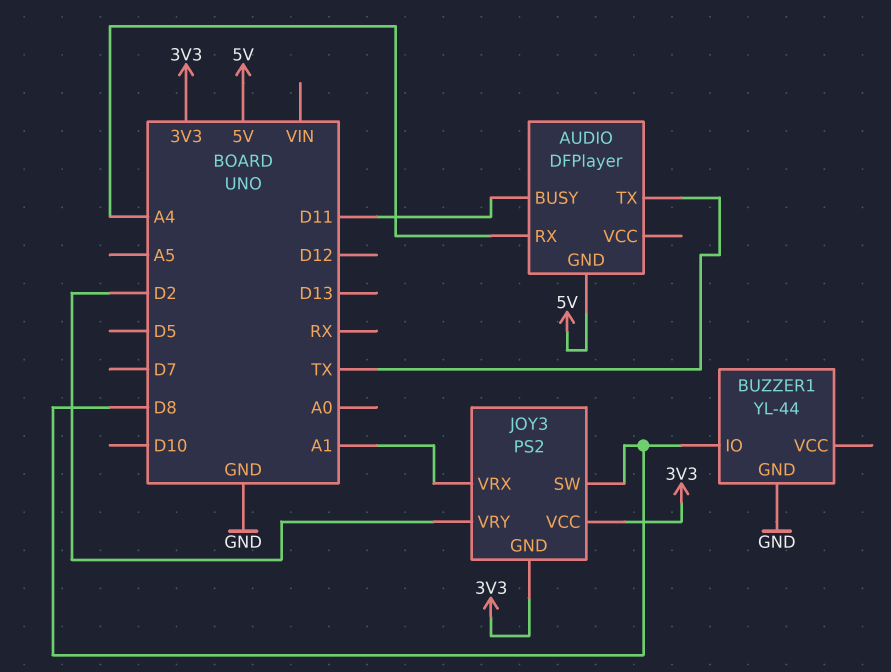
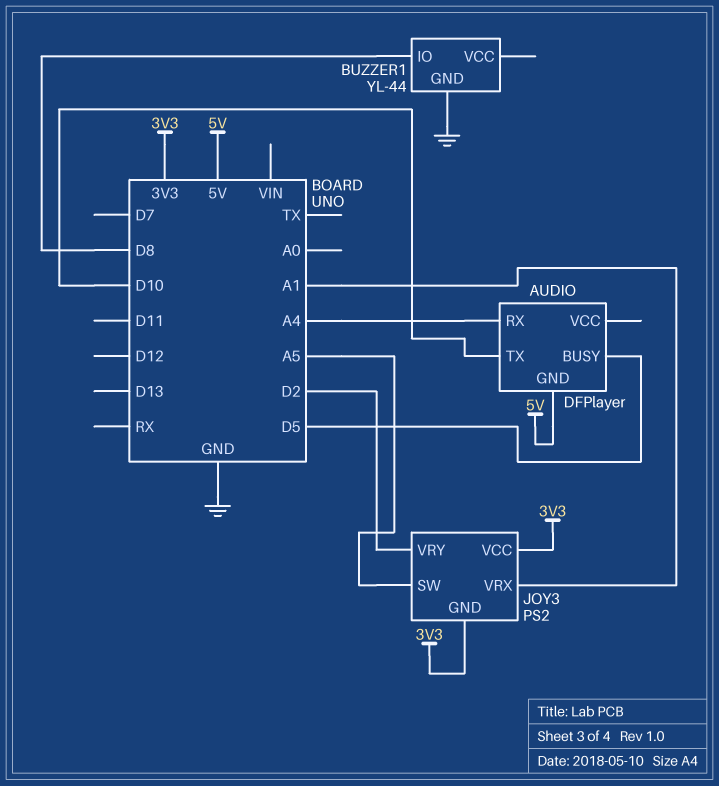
AUDIO pin BUSY: D11 -> D5
AUDIO pin TX: TX -> D10
JOY3 pin SW: D8 -> A5

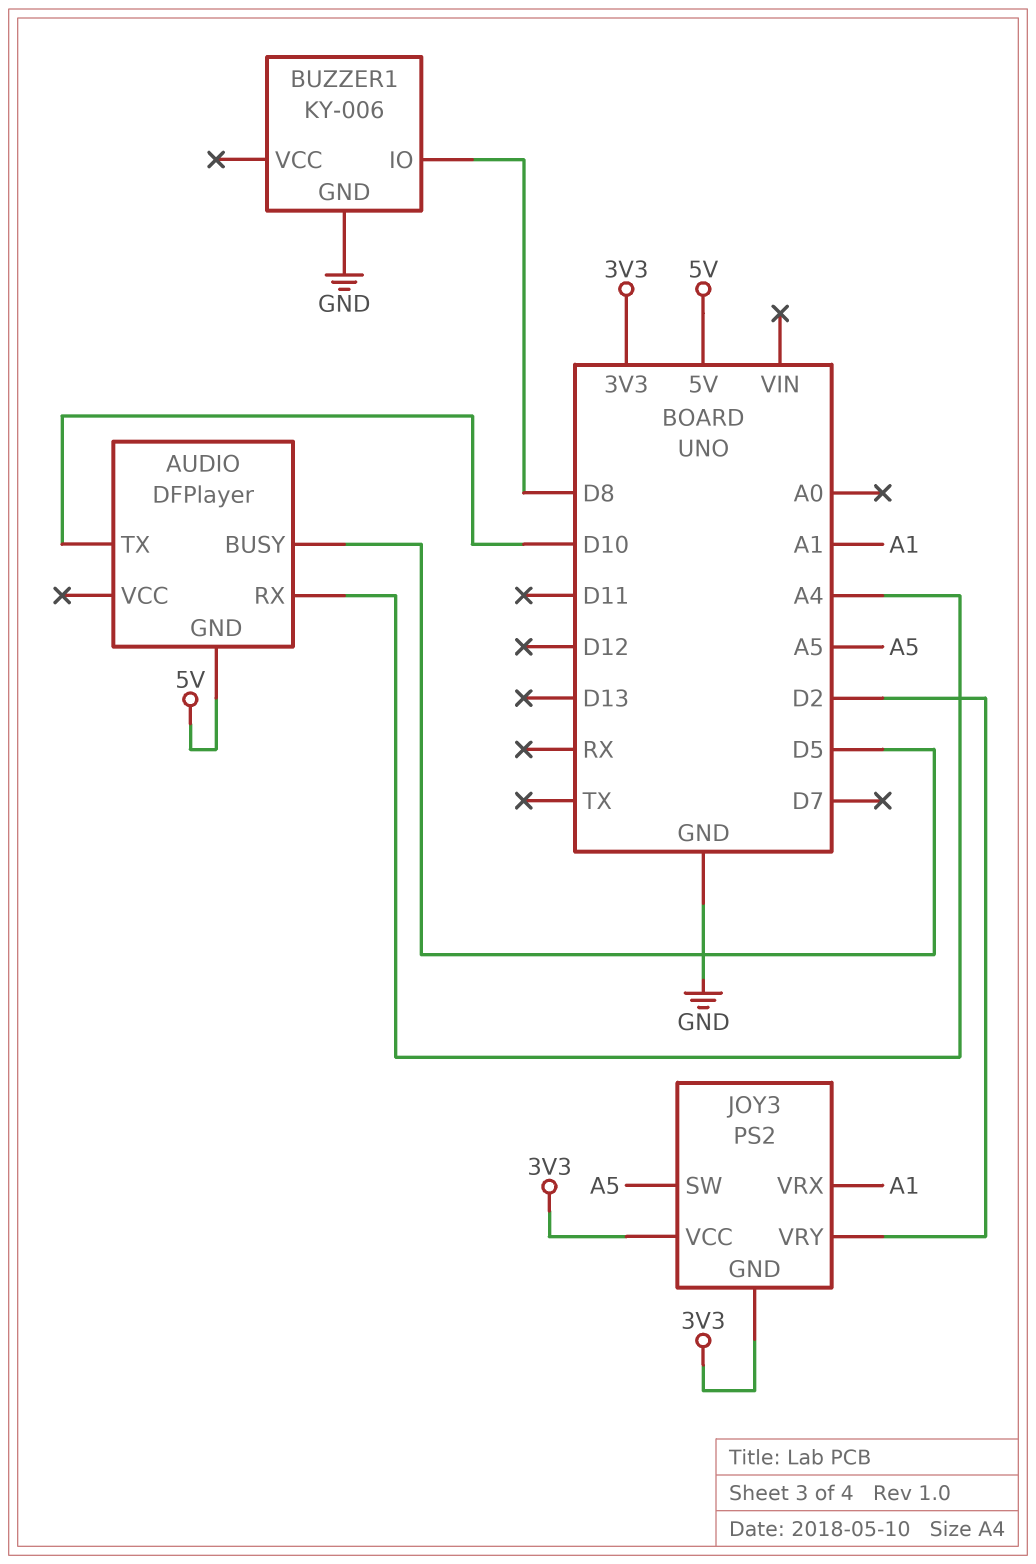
BUZZER1: YL-44 -> KY-006

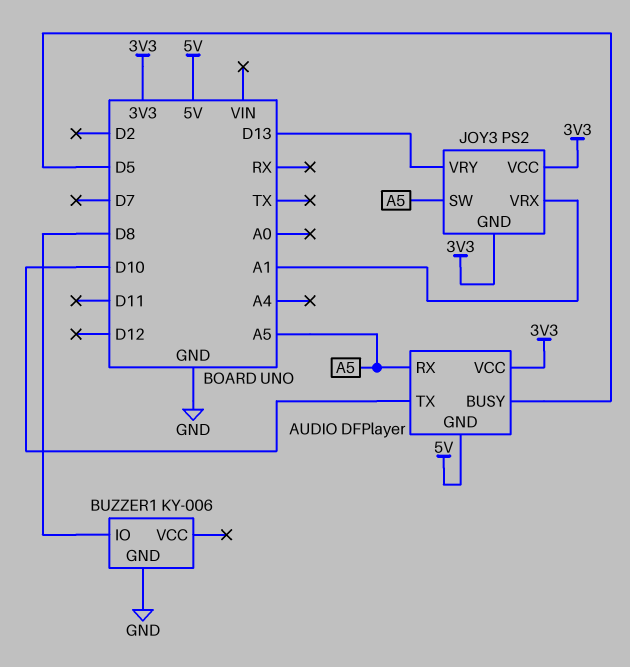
AUDIO pin RX: A4 -> A5
AUDIO pin VCC: none -> 3V3
JOY3 pin VRY: D2 -> D13

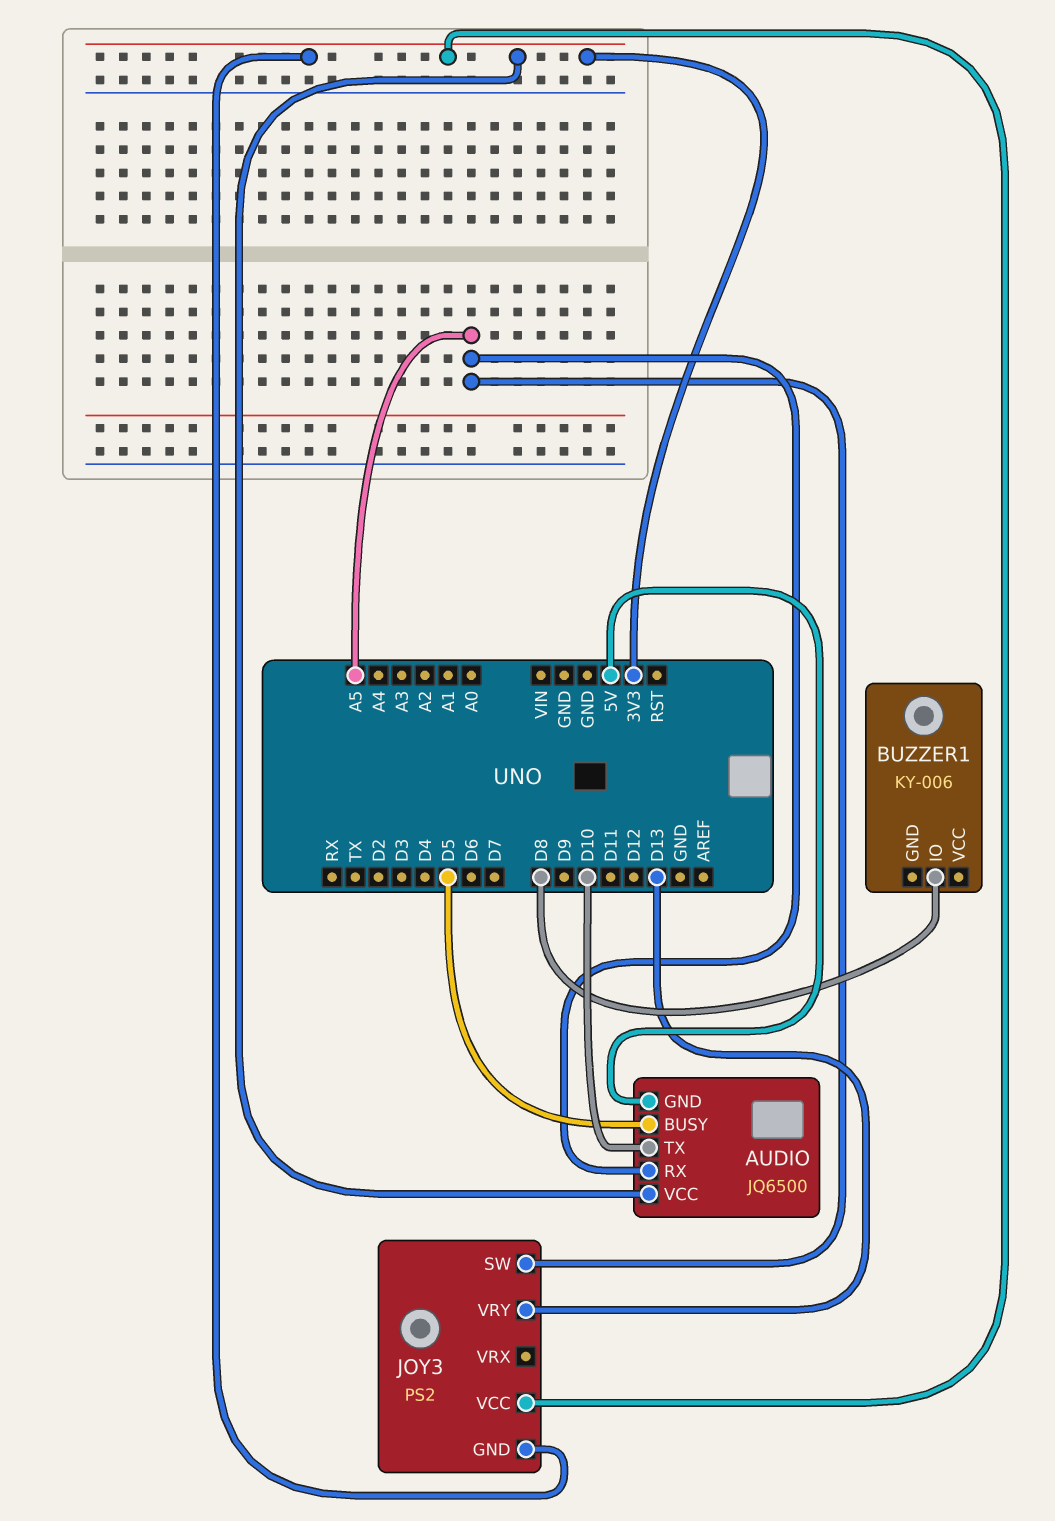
AUDIO: DFPlayer -> JQ6500
BUZZER1 pin GND: GND -> none
JOY3 pin VRX: A1 -> none

